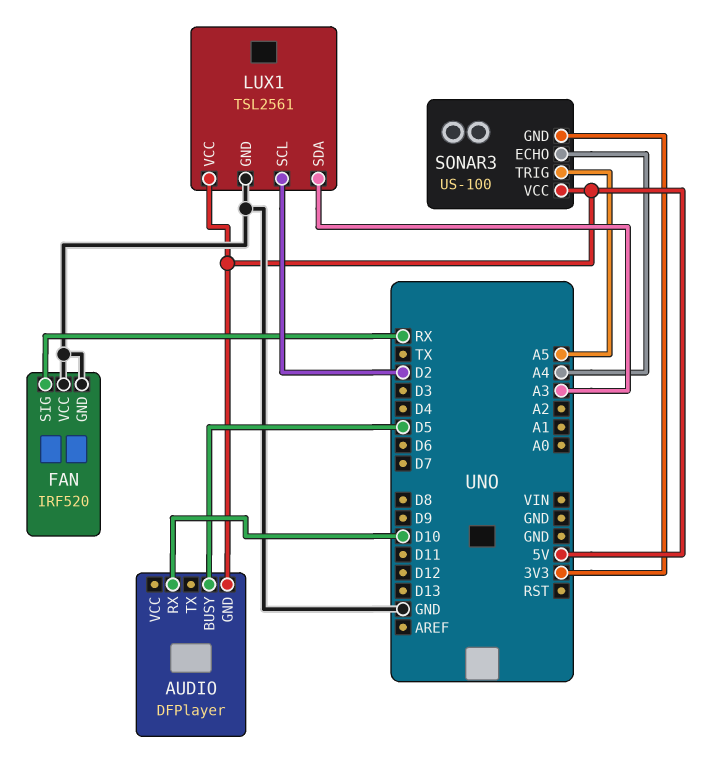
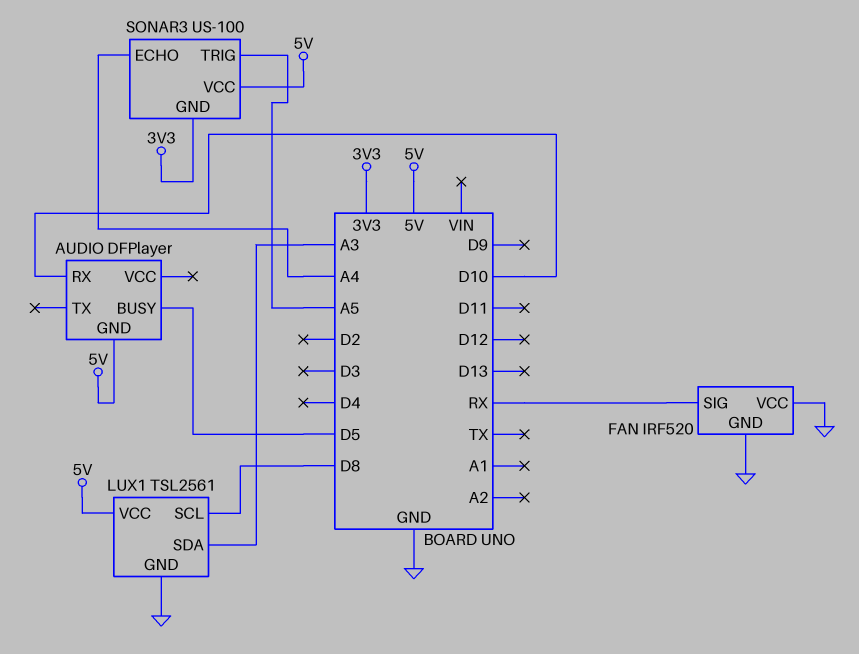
LUX1 pin SCL: D2 -> D8

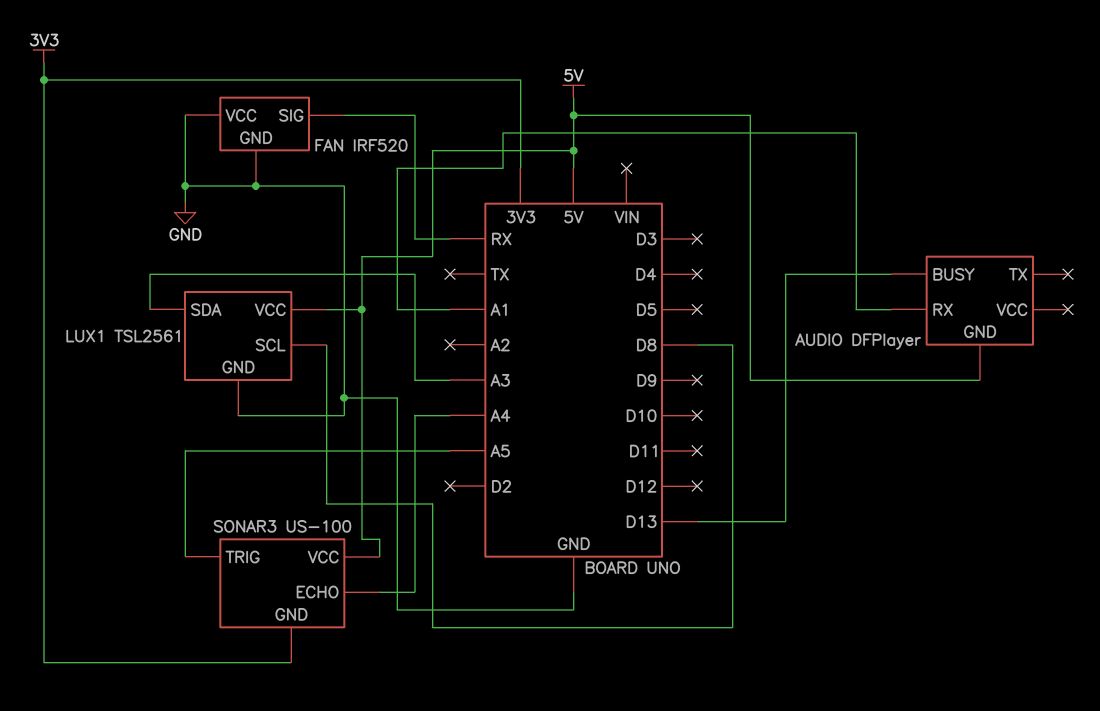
AUDIO pin BUSY: D5 -> D13
AUDIO pin RX: D10 -> A1

